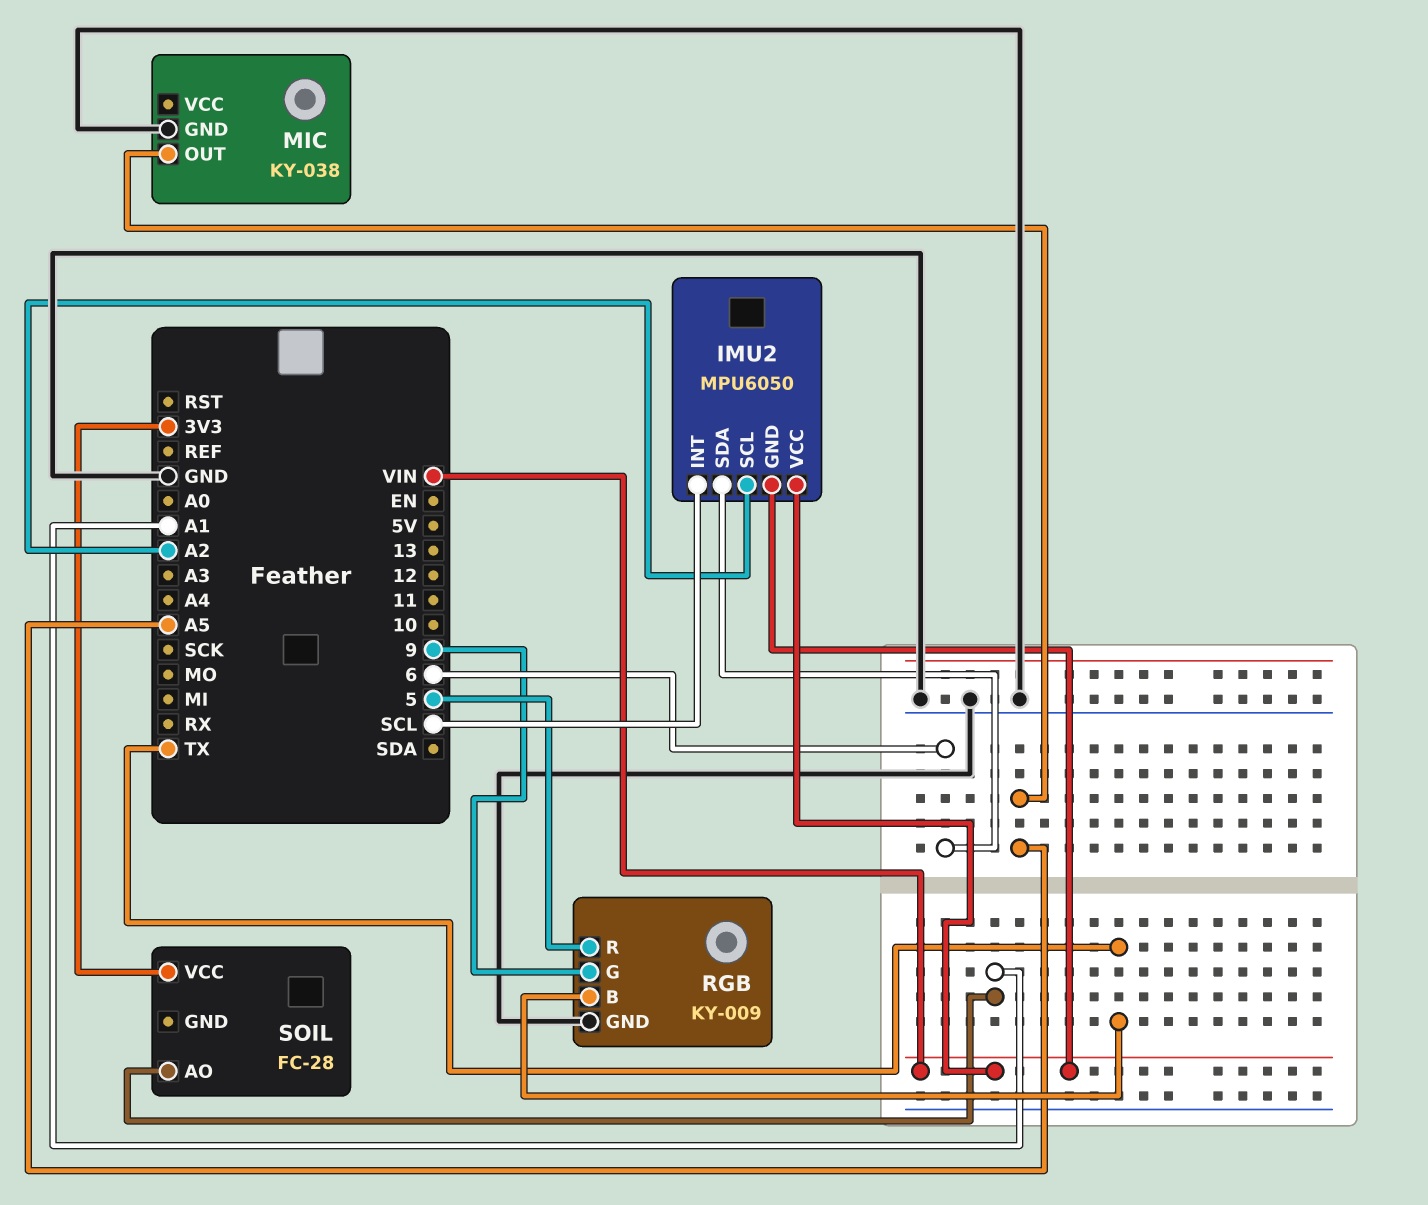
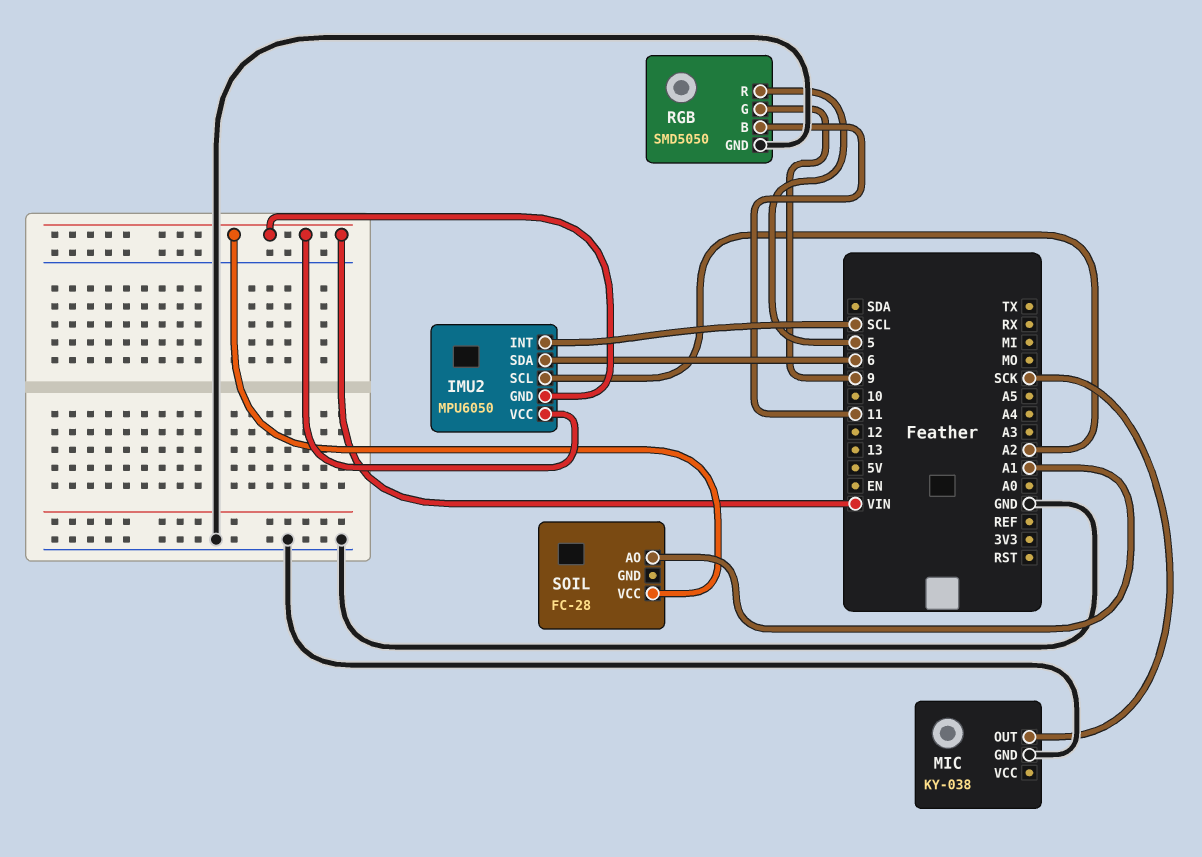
MIC pin OUT: A5 -> SCK
RGB: KY-009 -> SMD5050
RGB pin B: TX -> 11
SOIL pin VCC: 3V3 -> VIN

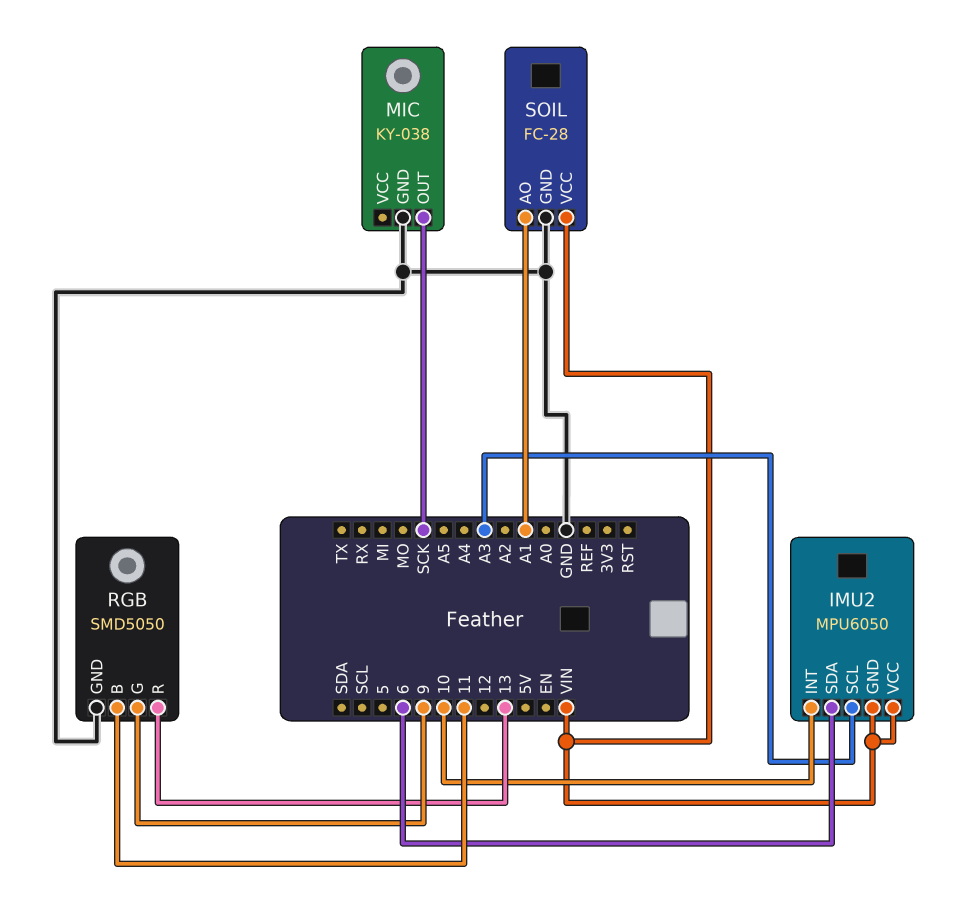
IMU2 pin INT: SCL -> 10
IMU2 pin SCL: A2 -> A3
RGB pin R: 5 -> 13
SOIL pin GND: none -> GND

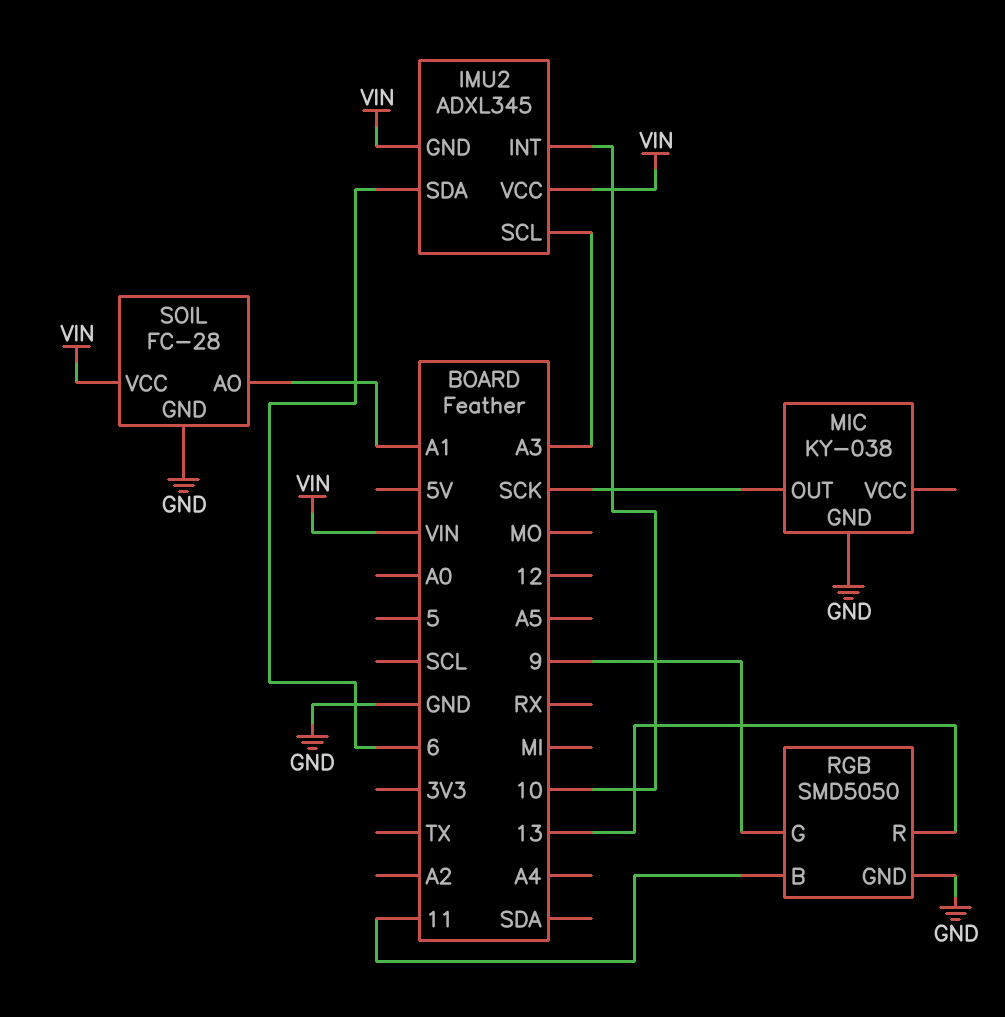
IMU2: MPU6050 -> ADXL345

